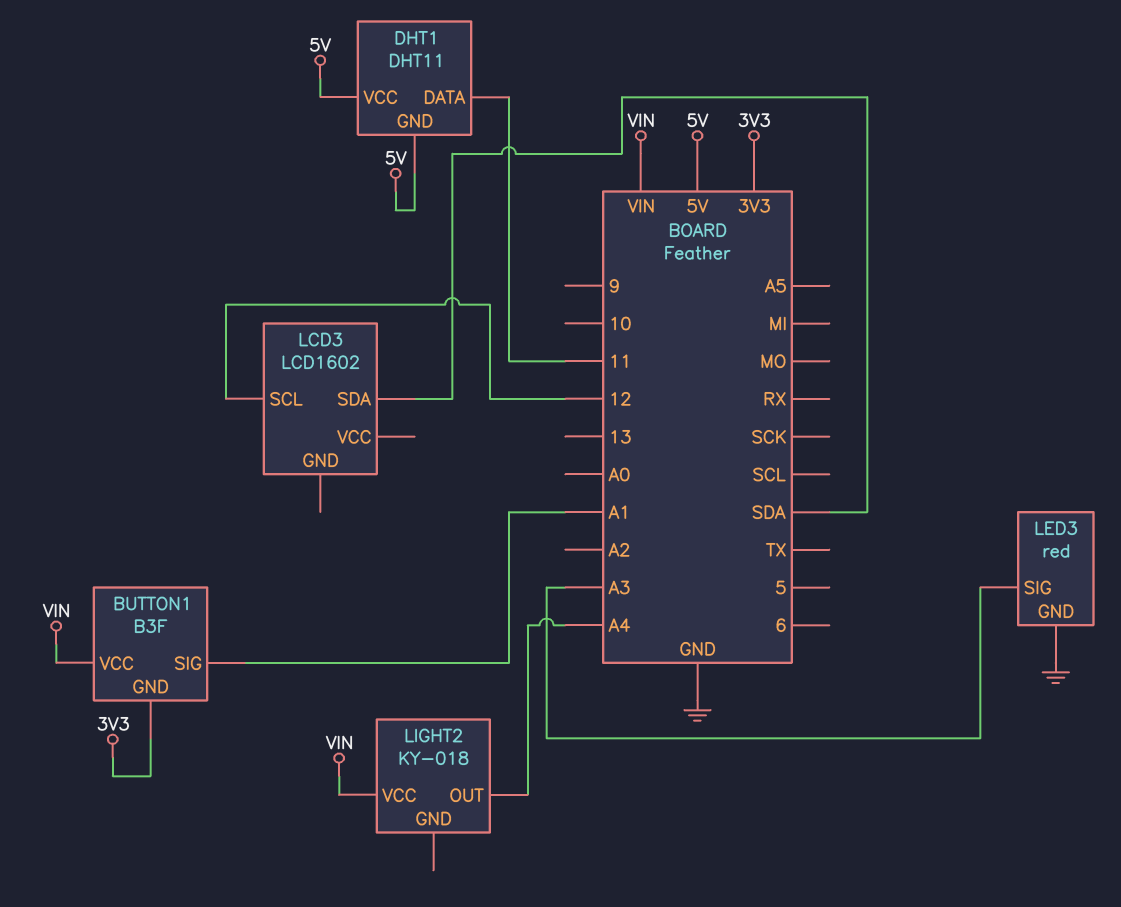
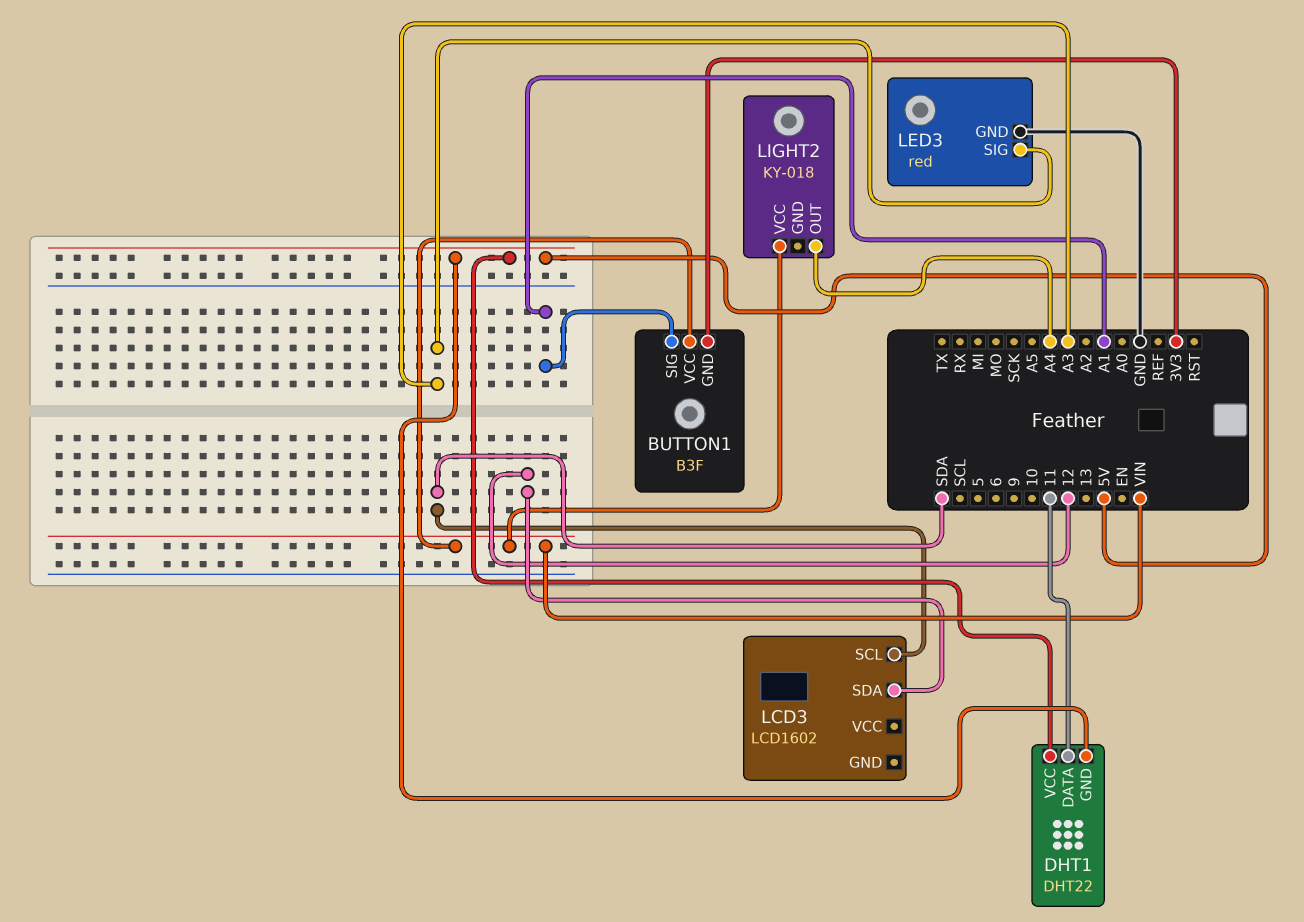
DHT1: DHT11 -> DHT22
LCD3 pin SCL: 12 -> SDA
LCD3 pin SDA: SDA -> 12

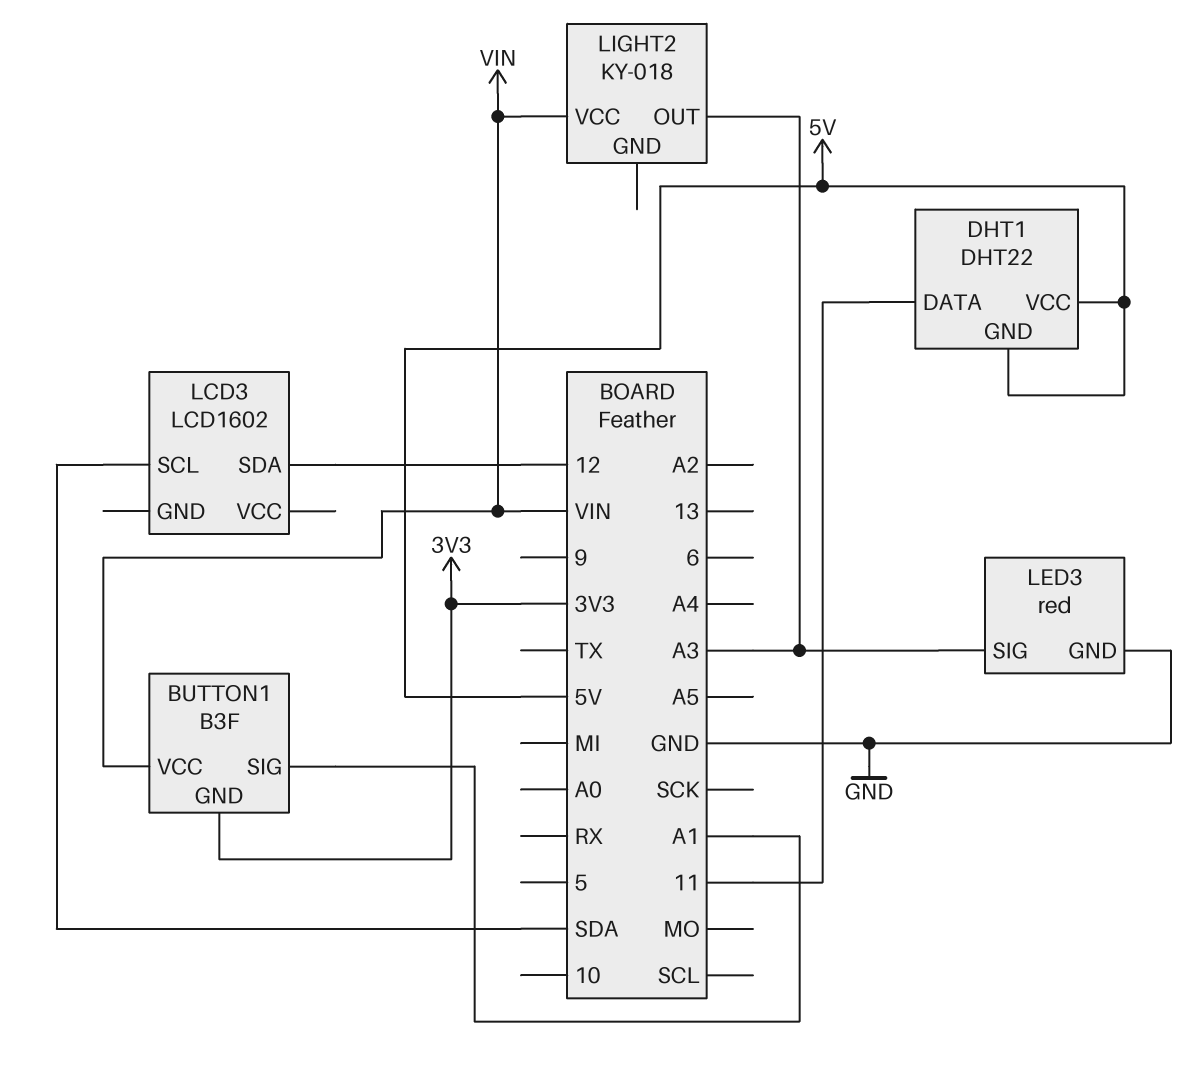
LIGHT2 pin OUT: A4 -> A3

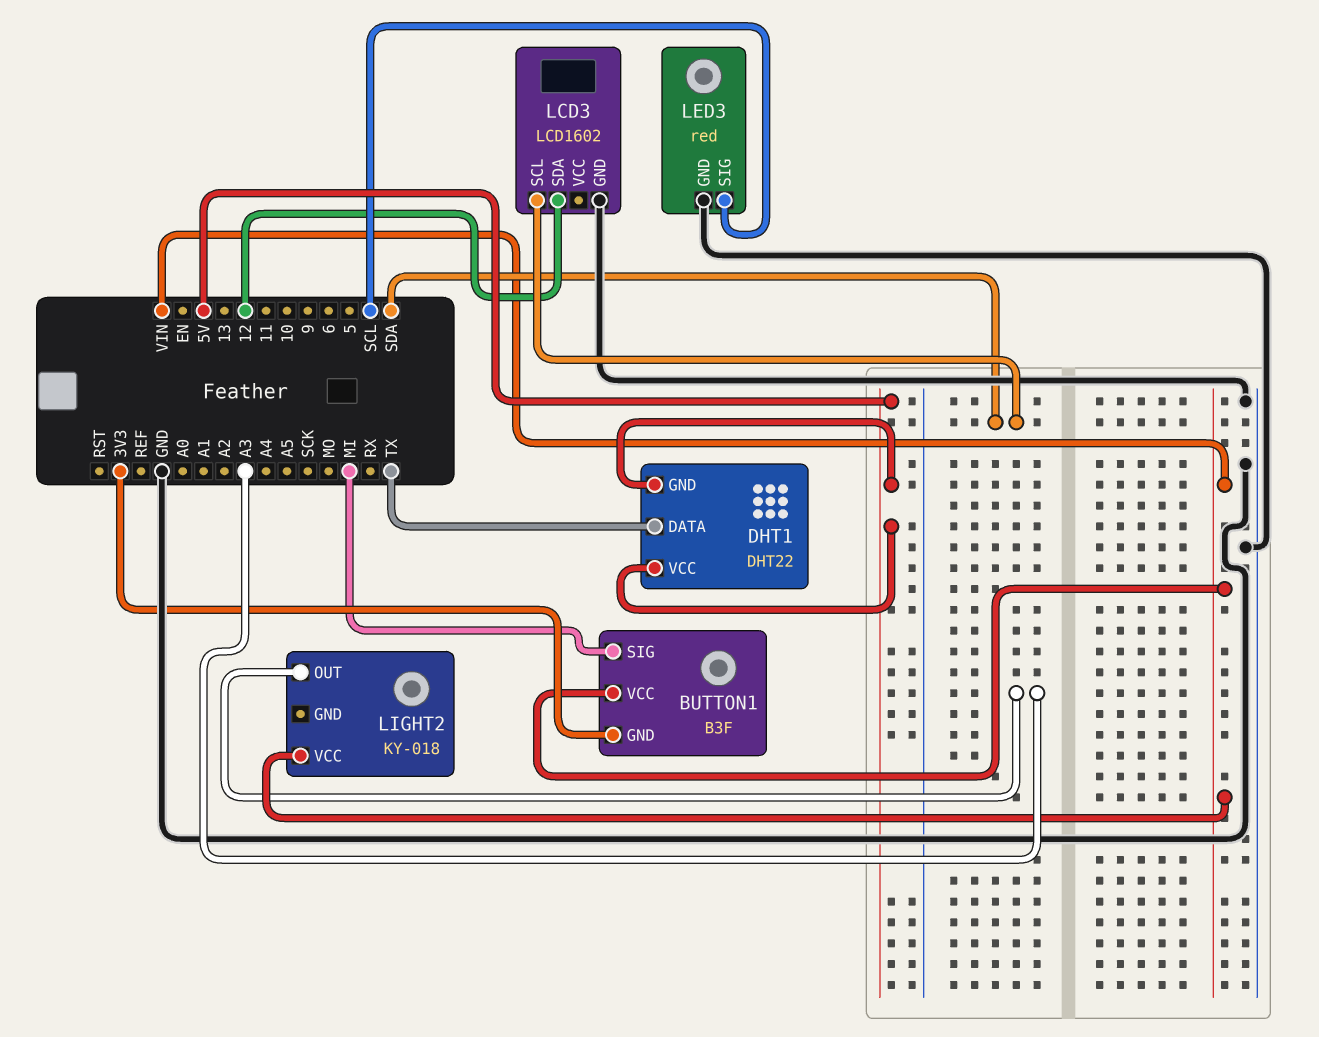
BUTTON1 pin SIG: A1 -> MI
DHT1 pin DATA: 11 -> TX
LCD3 pin GND: none -> GND
LED3 pin SIG: A3 -> SCL

